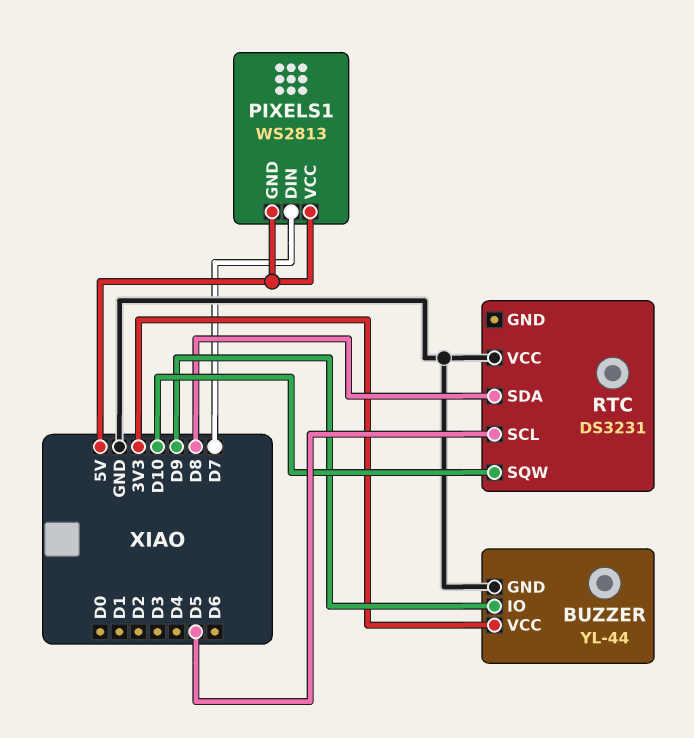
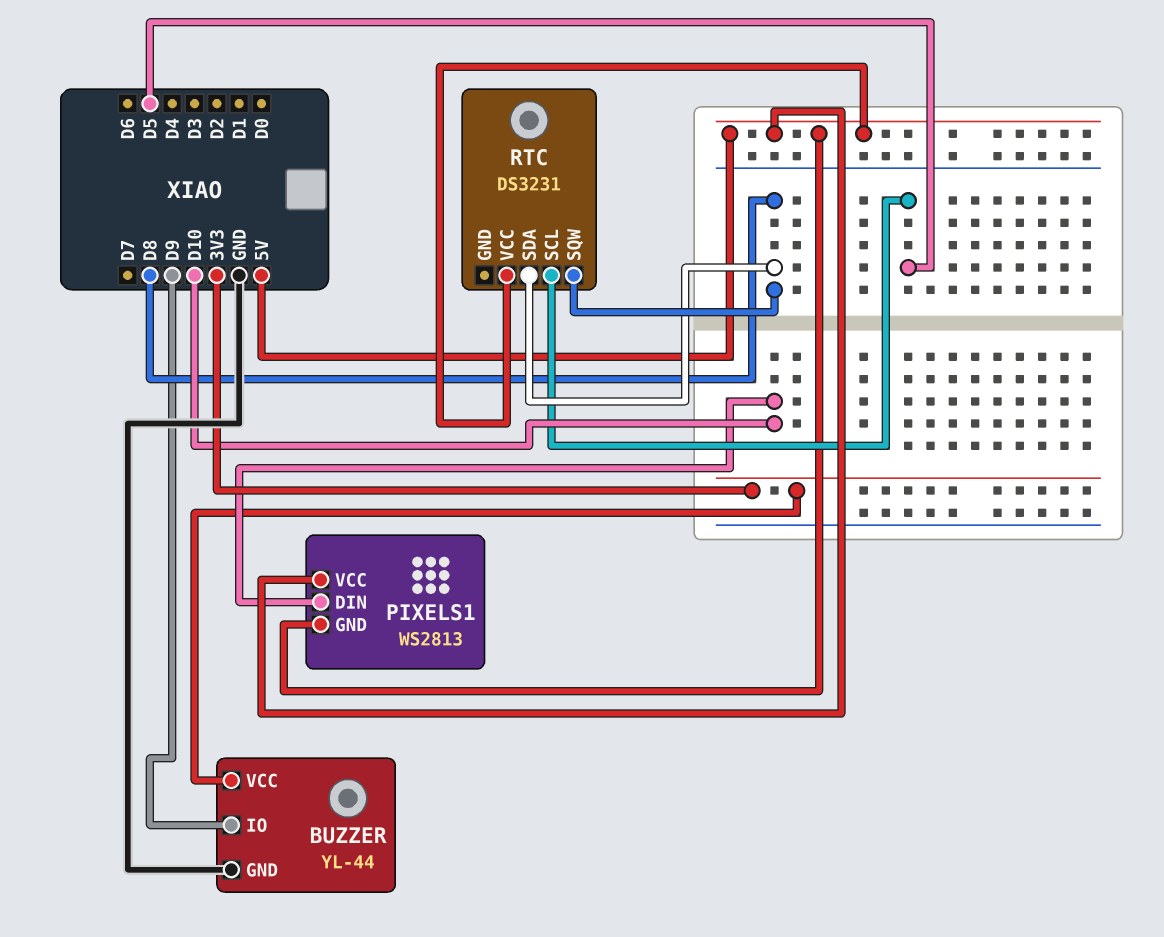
PIXELS1 pin DIN: D7 -> D10
RTC pin SQW: D10 -> D8
RTC pin VCC: GND -> 5V

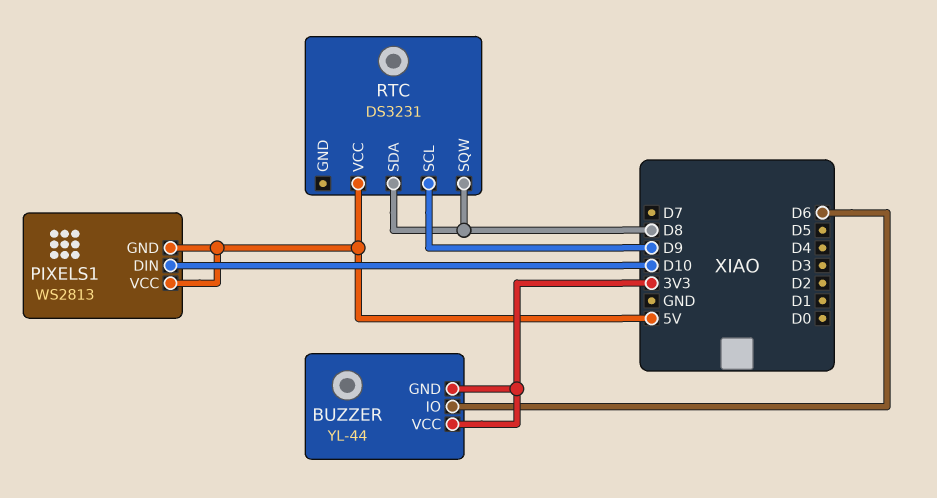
BUZZER pin GND: GND -> 3V3
BUZZER pin IO: D9 -> D6
RTC pin SCL: D5 -> D9

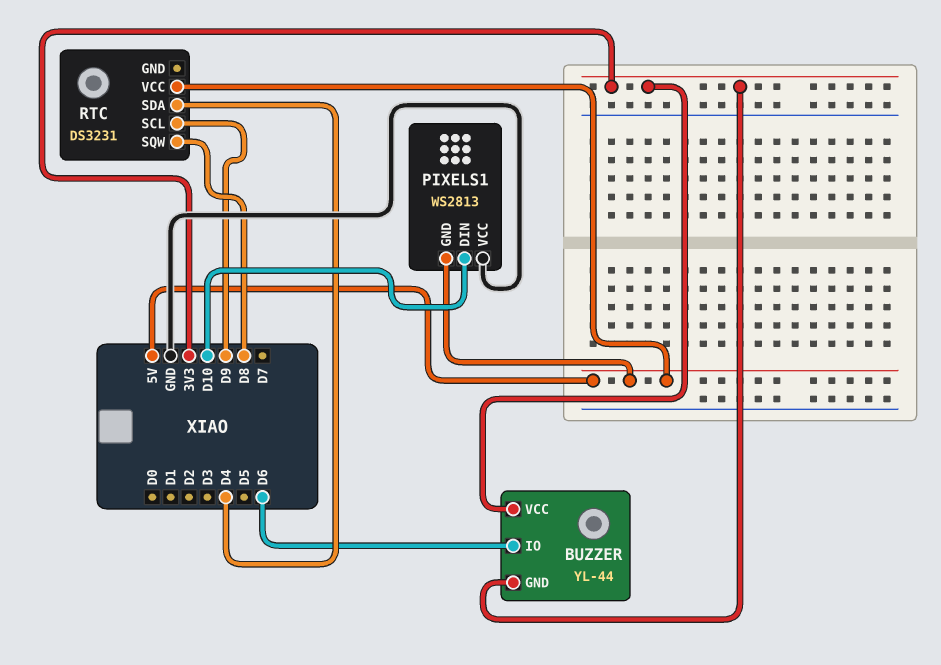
PIXELS1 pin VCC: 5V -> GND
RTC pin SDA: D8 -> D4

